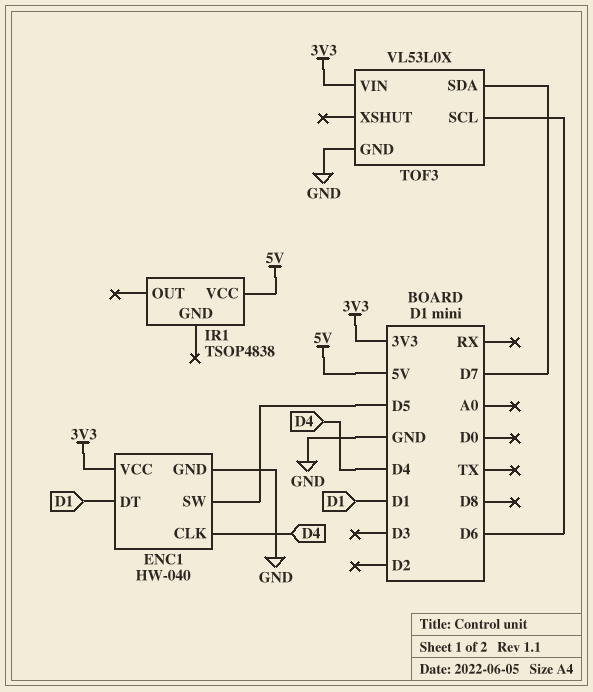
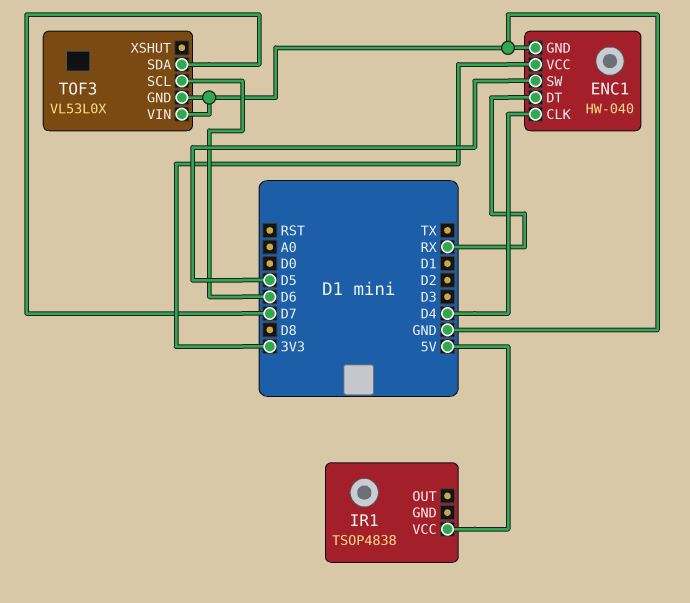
ENC1 pin DT: D1 -> RX
TOF3 pin VIN: 3V3 -> GND

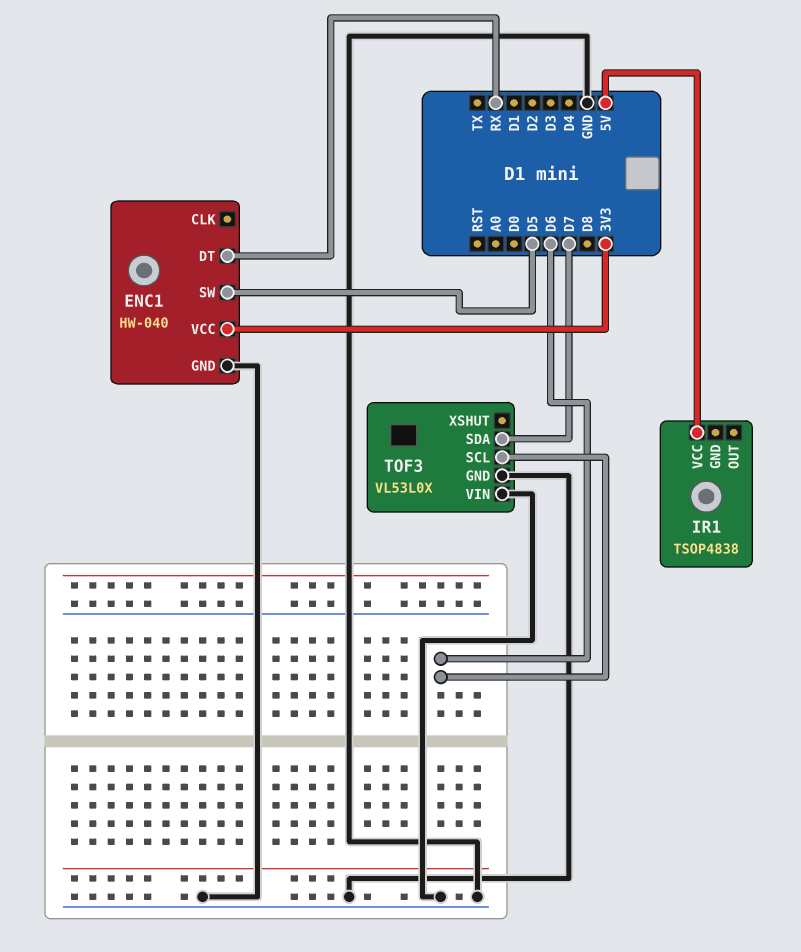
ENC1 pin CLK: D4 -> none

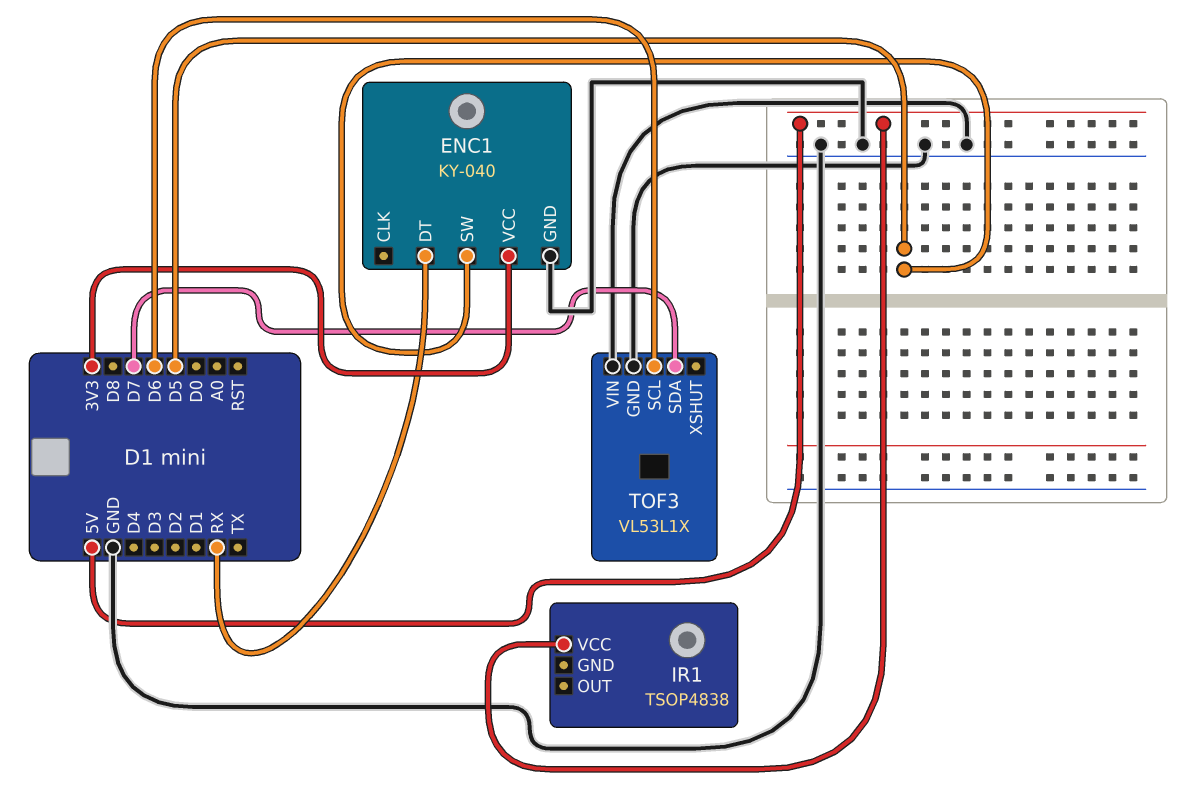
ENC1: HW-040 -> KY-040
TOF3: VL53L0X -> VL53L1X

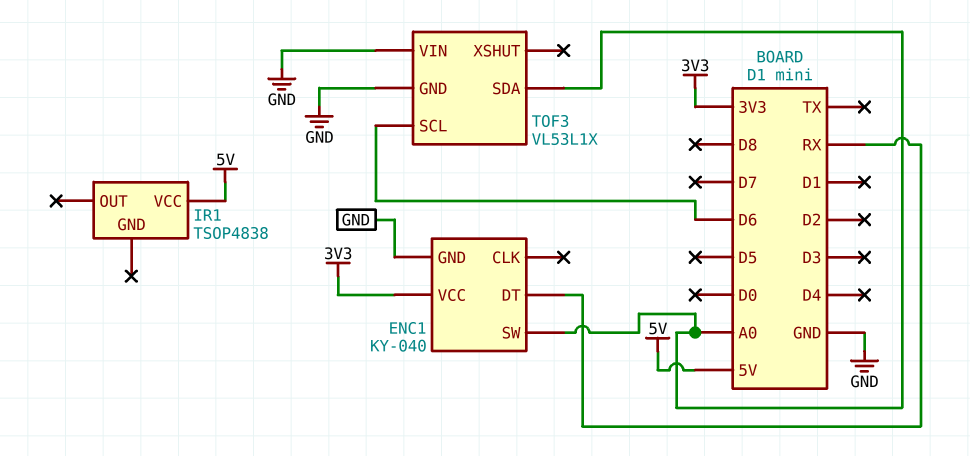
ENC1 pin SW: D5 -> A0
TOF3 pin SDA: D7 -> A0

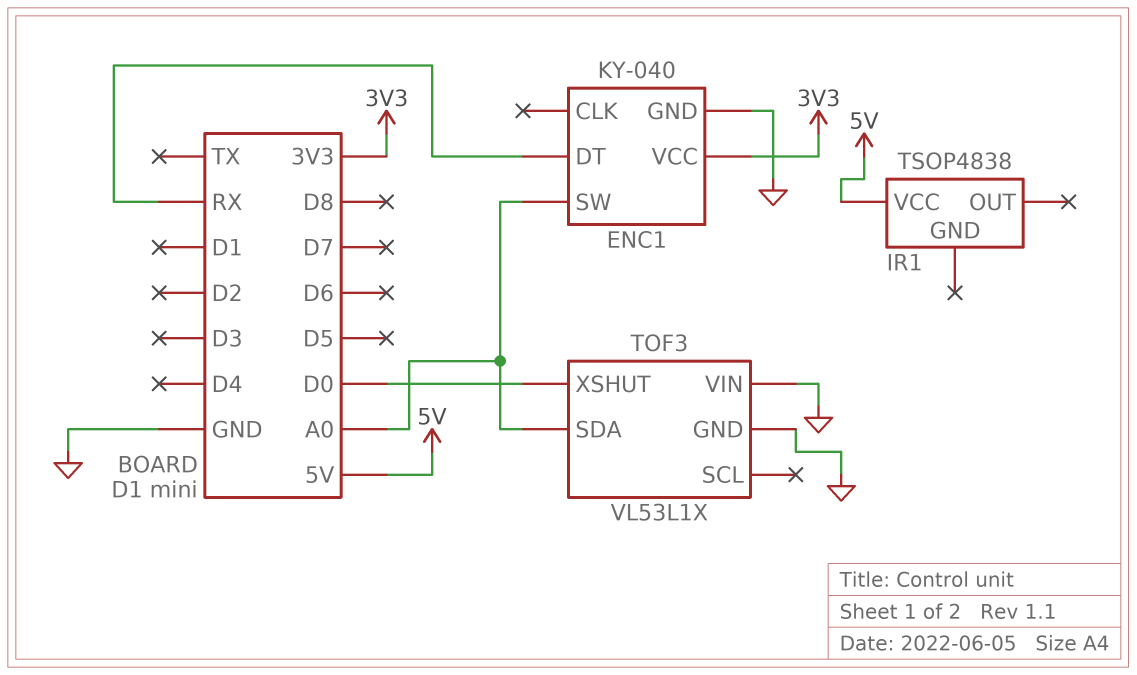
TOF3 pin SCL: D6 -> none
TOF3 pin XSHUT: none -> D0

